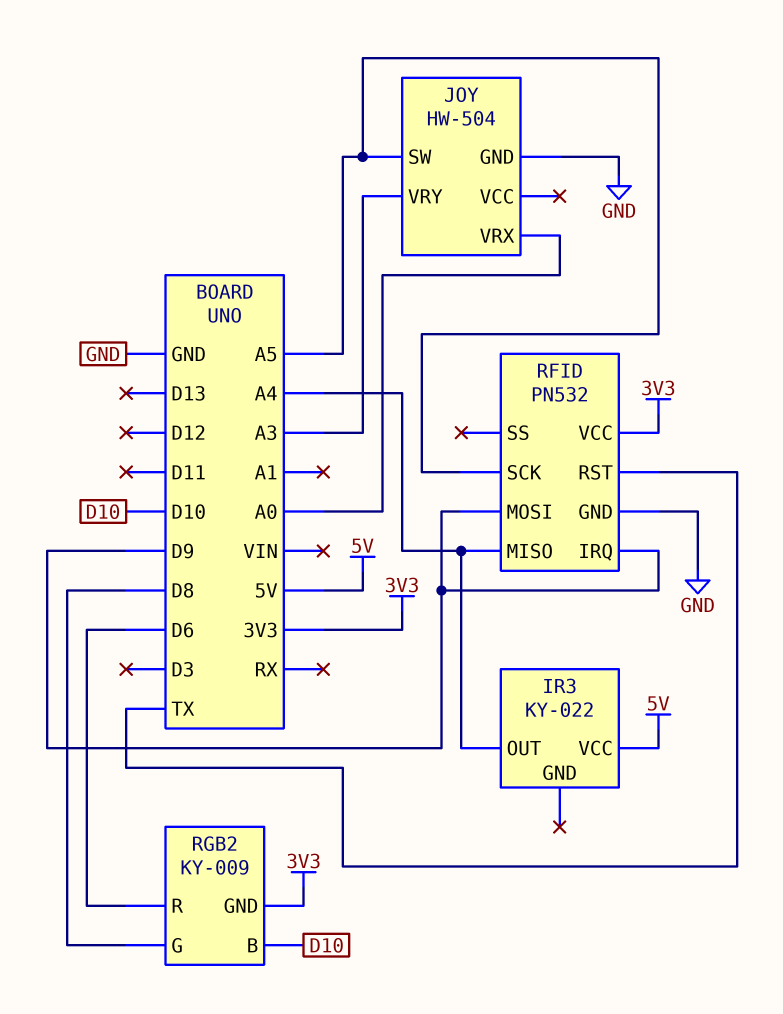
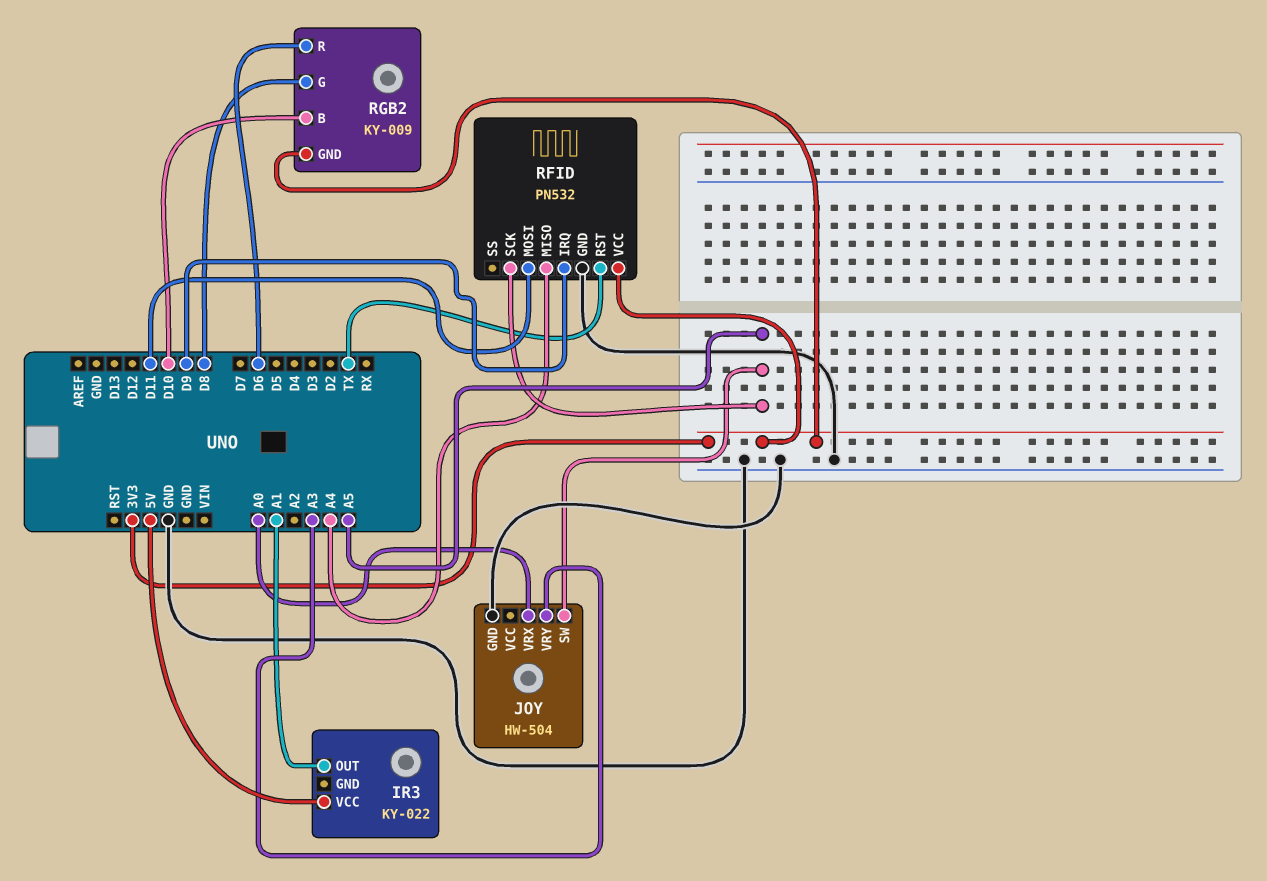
IR3 pin OUT: A4 -> A1
RFID pin MOSI: D9 -> D11

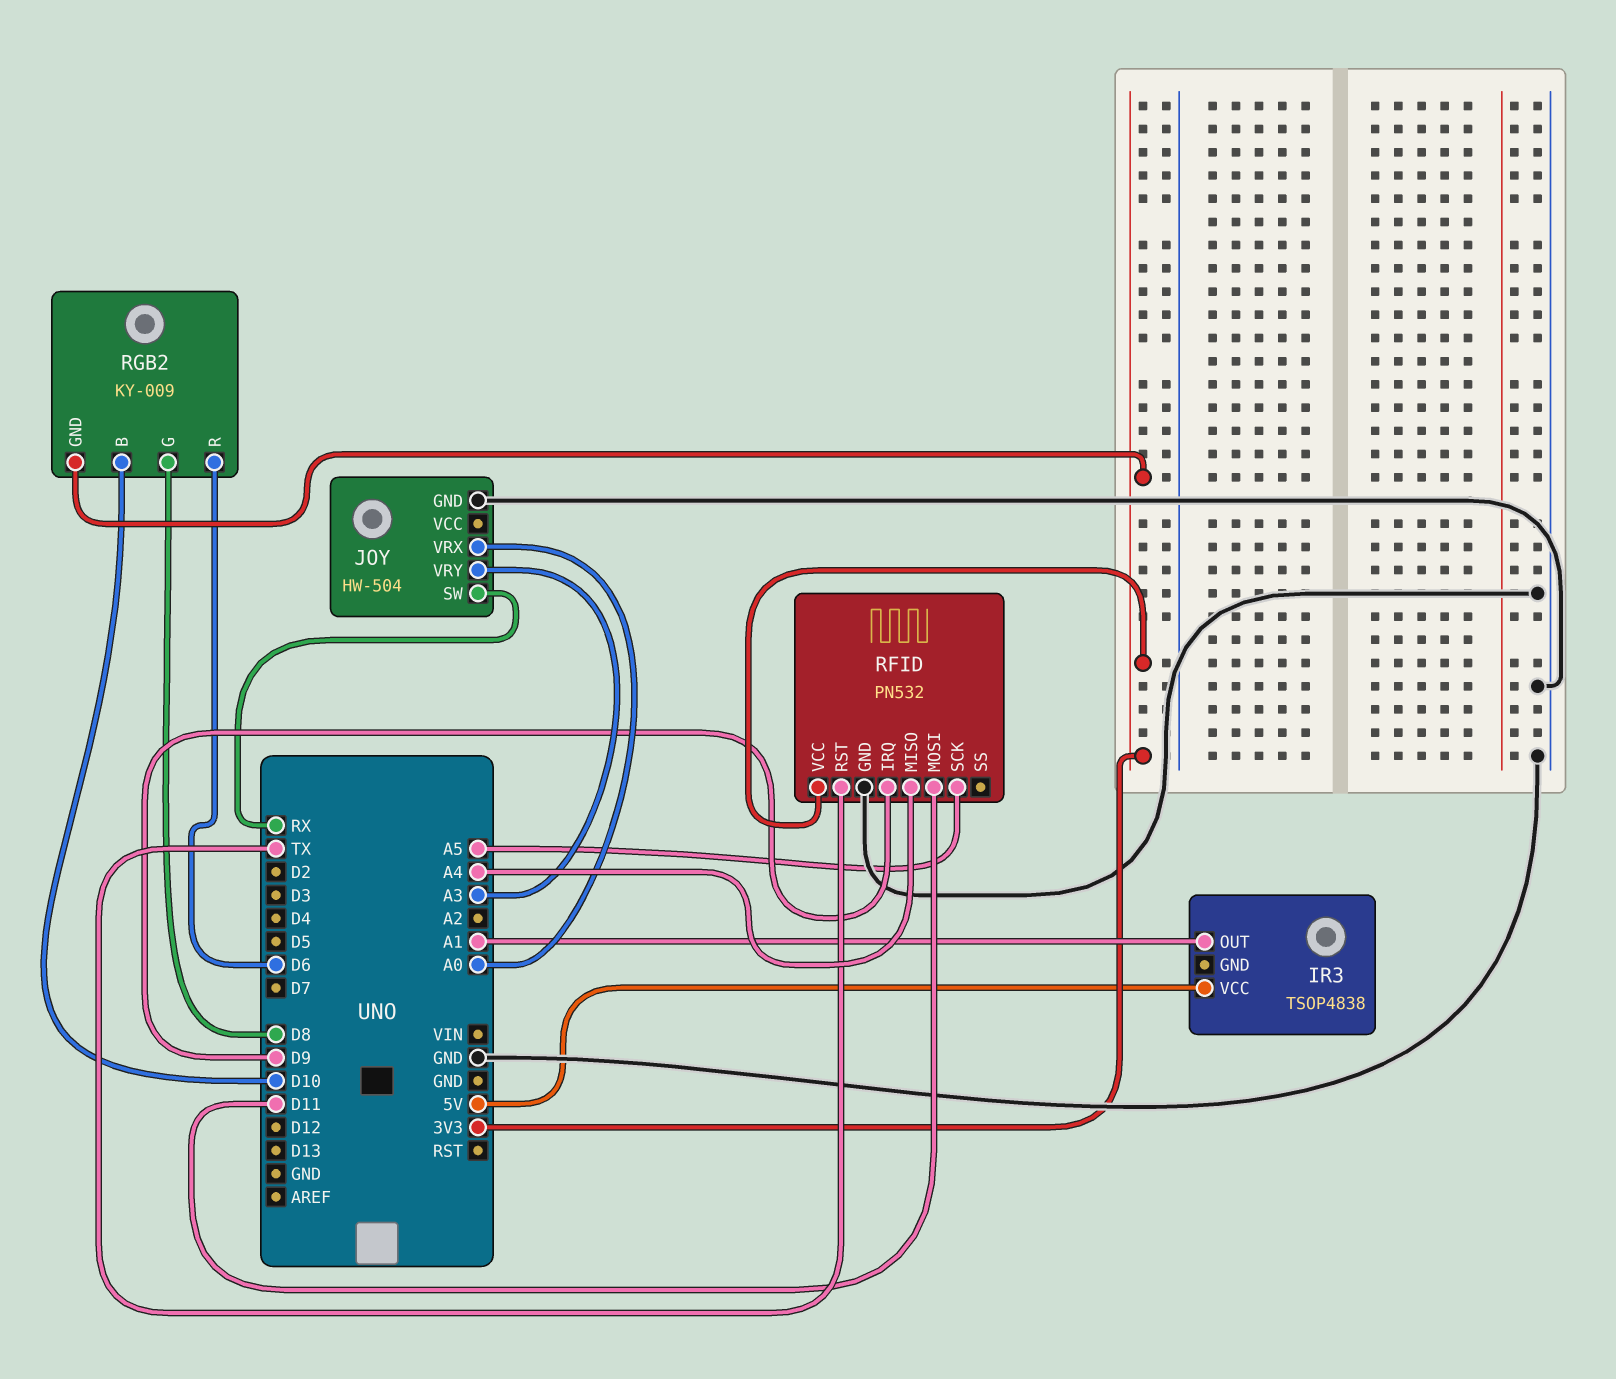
IR3: KY-022 -> TSOP4838
JOY pin SW: A5 -> RX

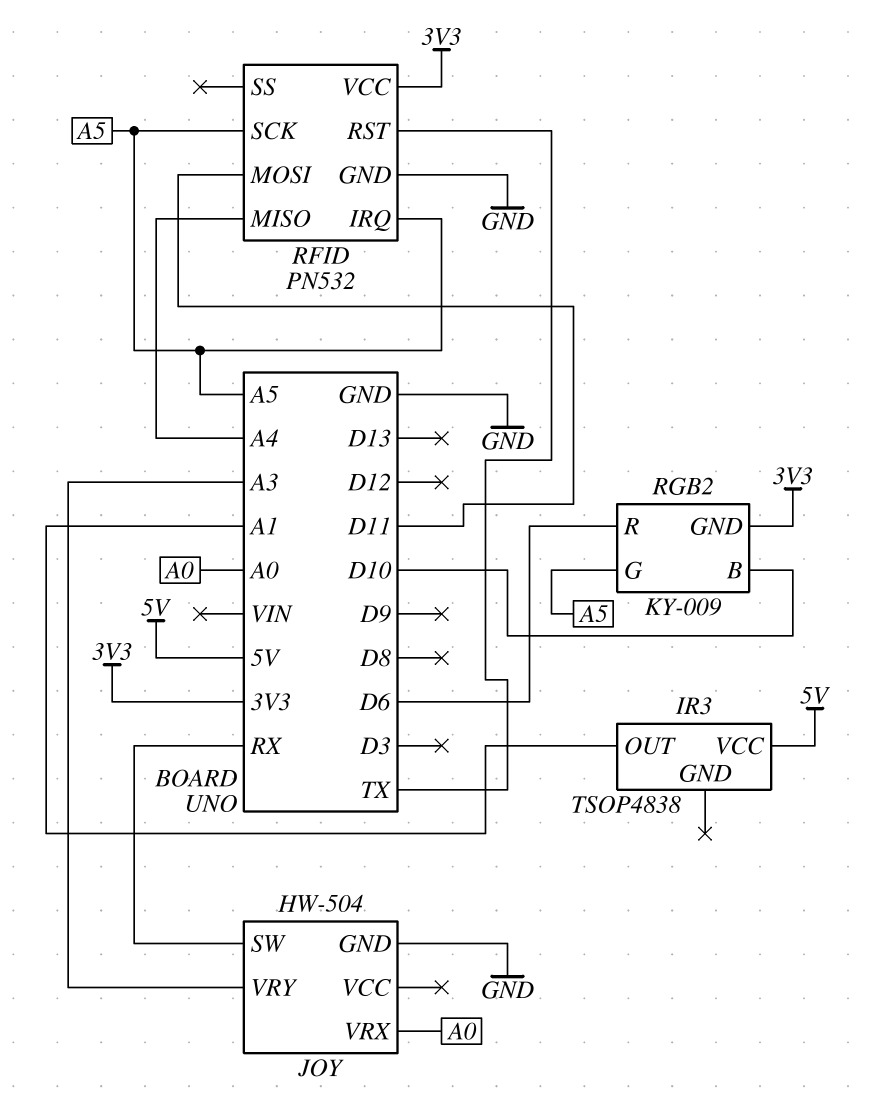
RFID pin IRQ: D9 -> A5
RGB2 pin G: D8 -> A5

